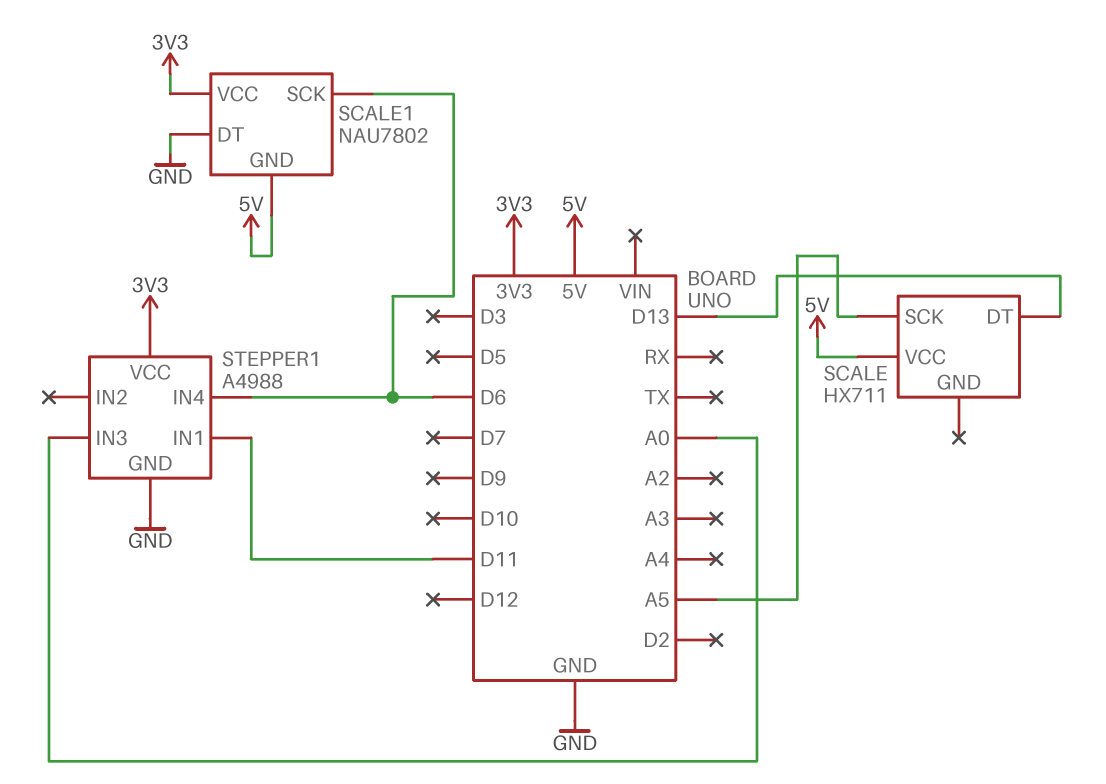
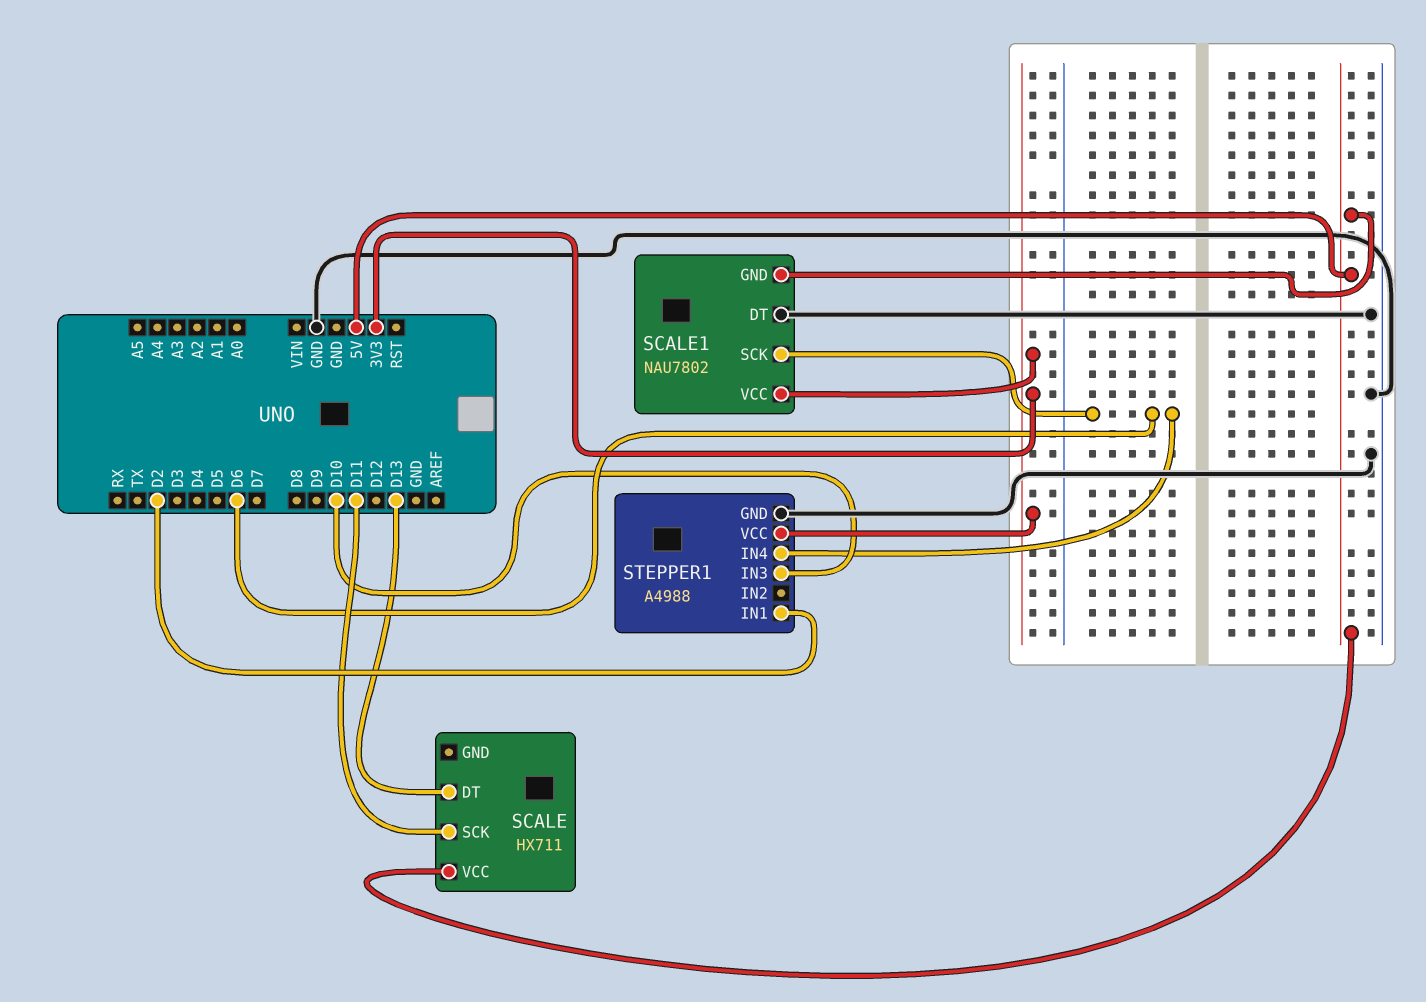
SCALE pin SCK: A5 -> D11
STEPPER1 pin IN1: D11 -> D2
STEPPER1 pin IN3: A0 -> D10

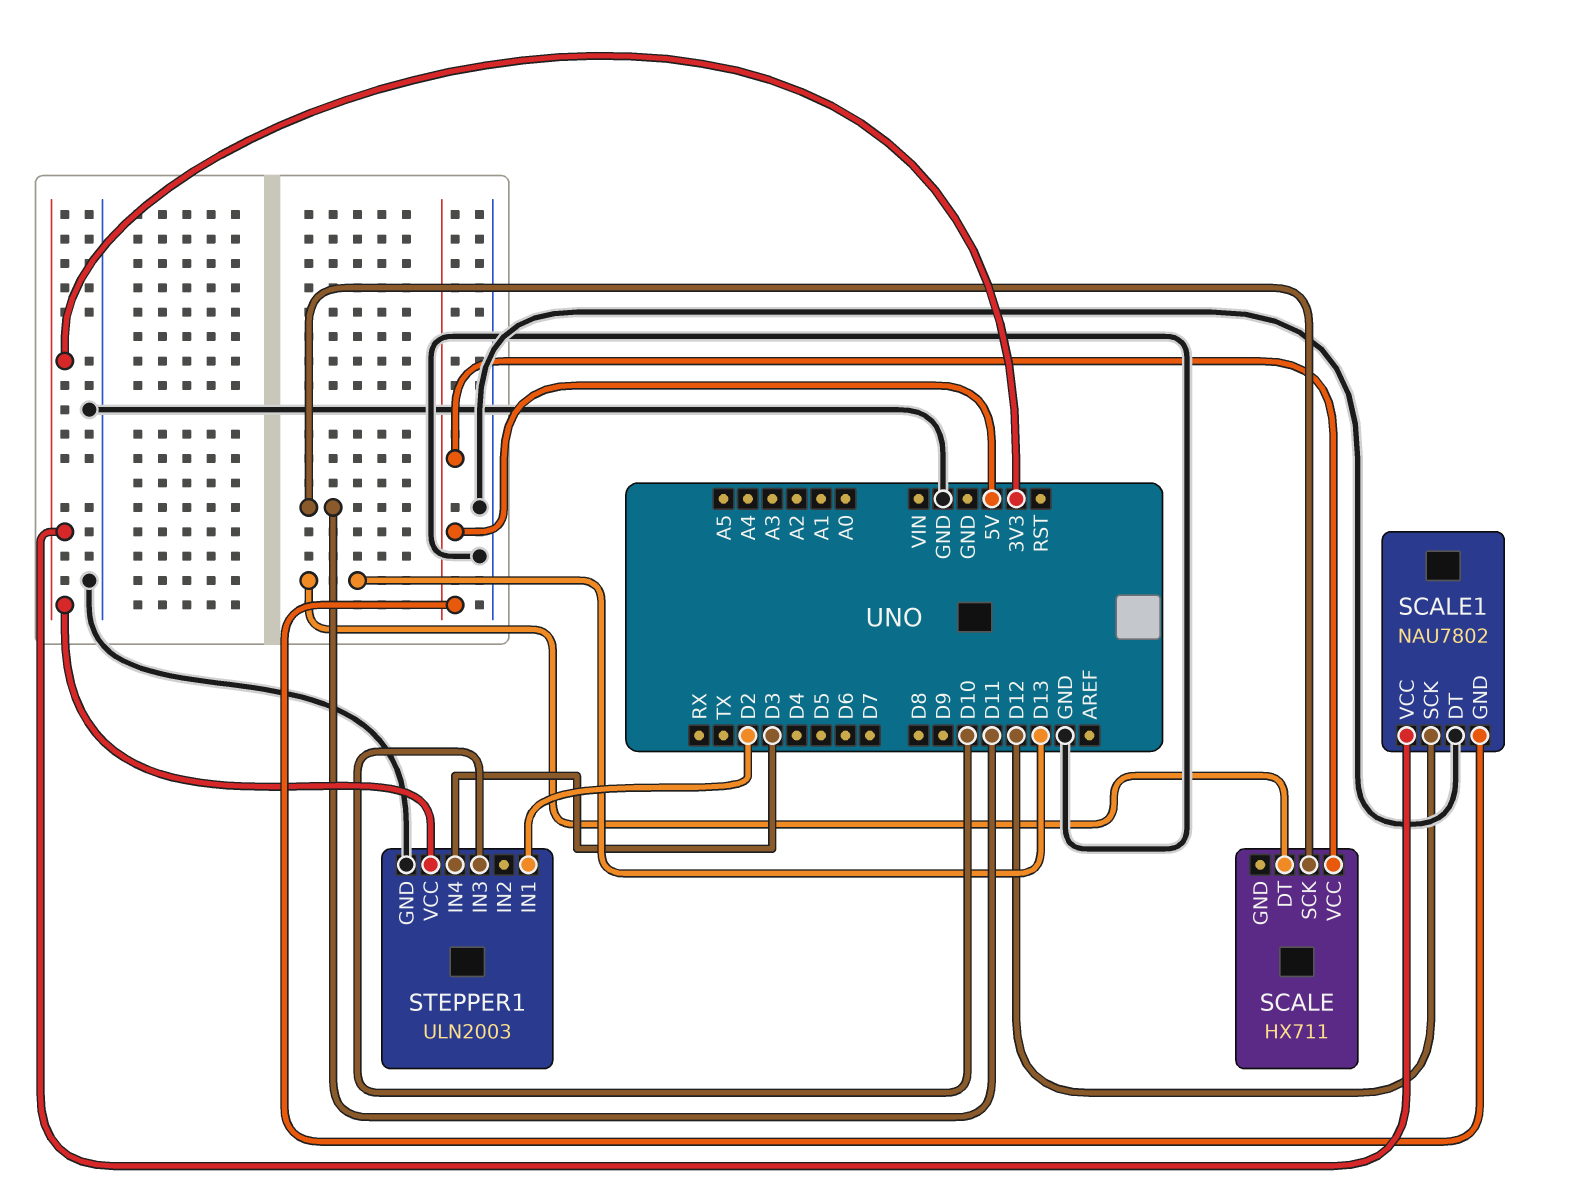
SCALE1 pin SCK: D6 -> D12
STEPPER1: A4988 -> ULN2003
STEPPER1 pin IN4: D6 -> D3

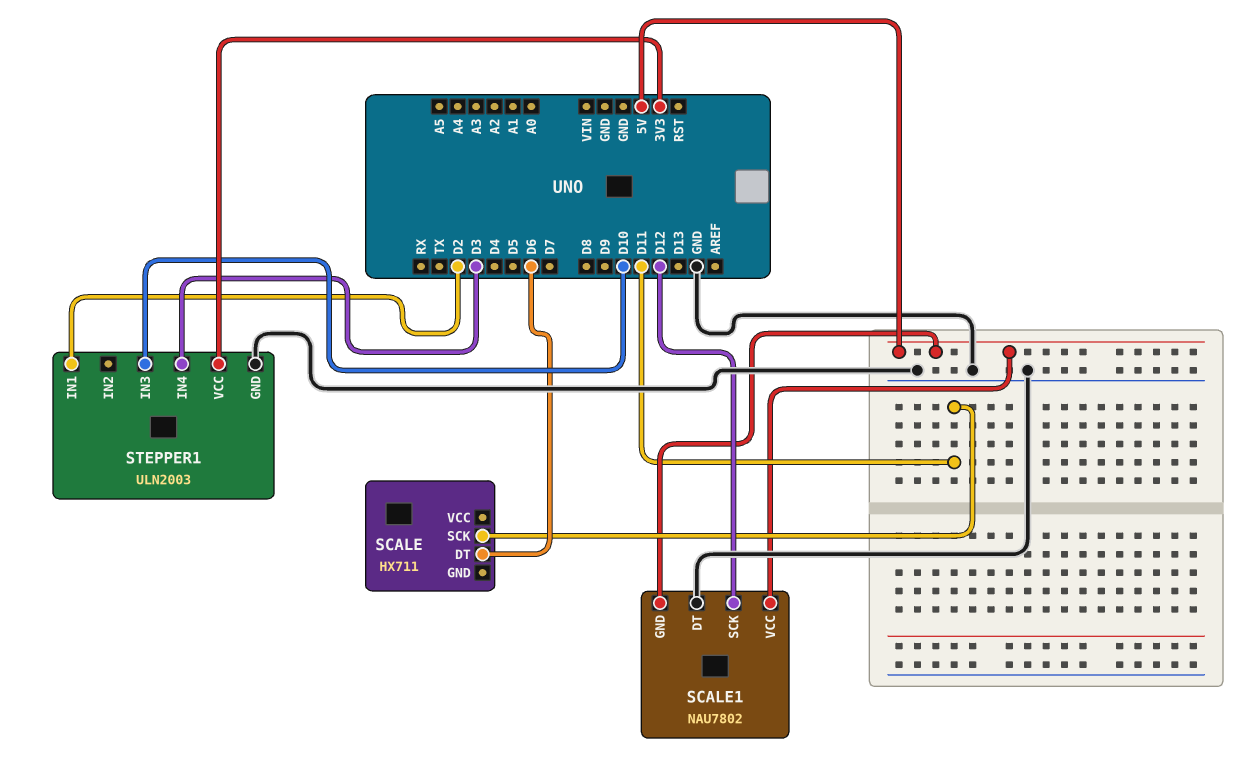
SCALE pin DT: D13 -> D6
SCALE pin VCC: 5V -> none
SCALE1 pin VCC: 3V3 -> 5V

